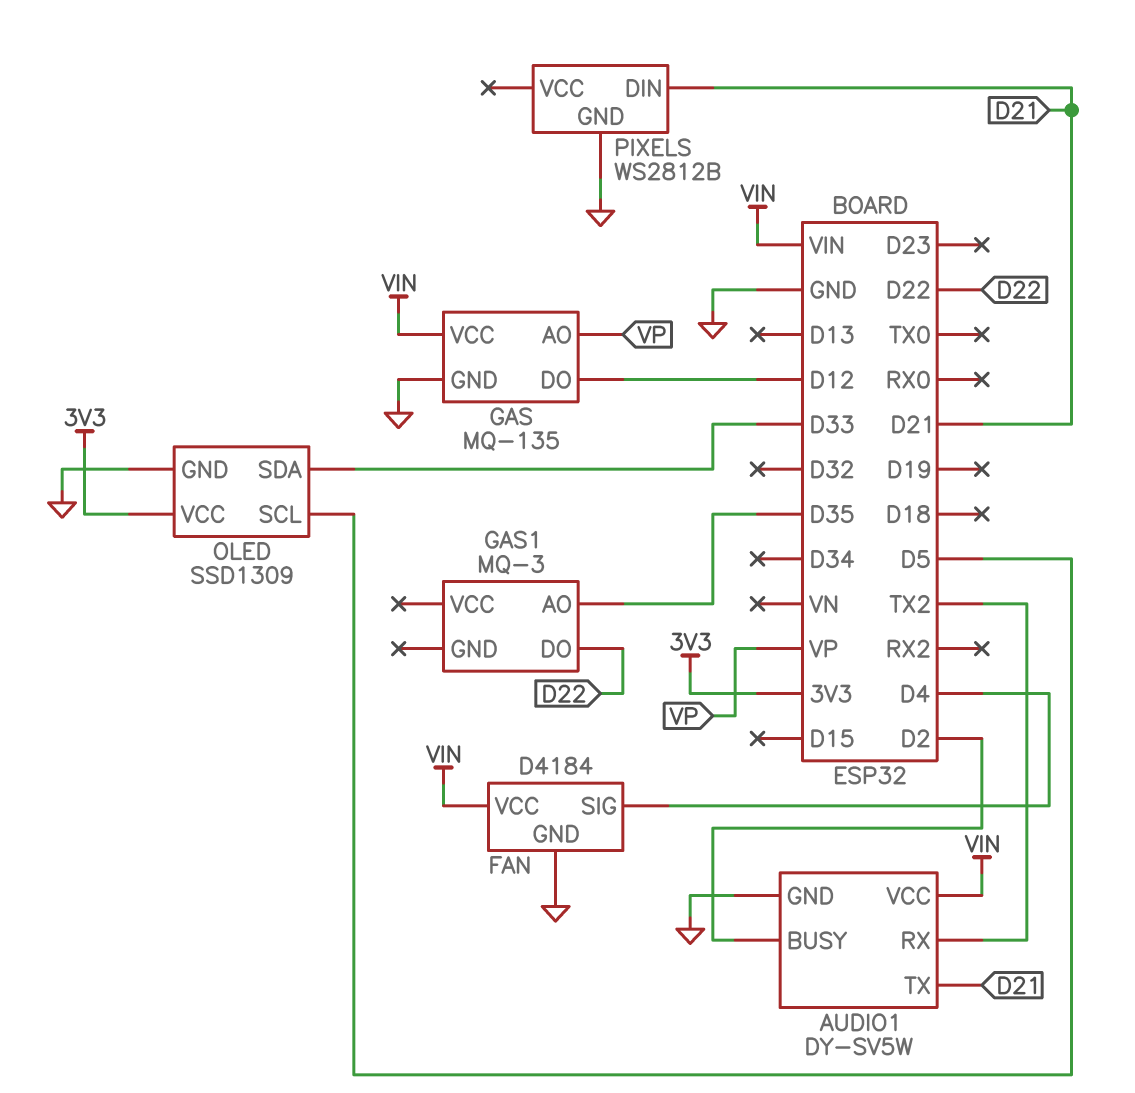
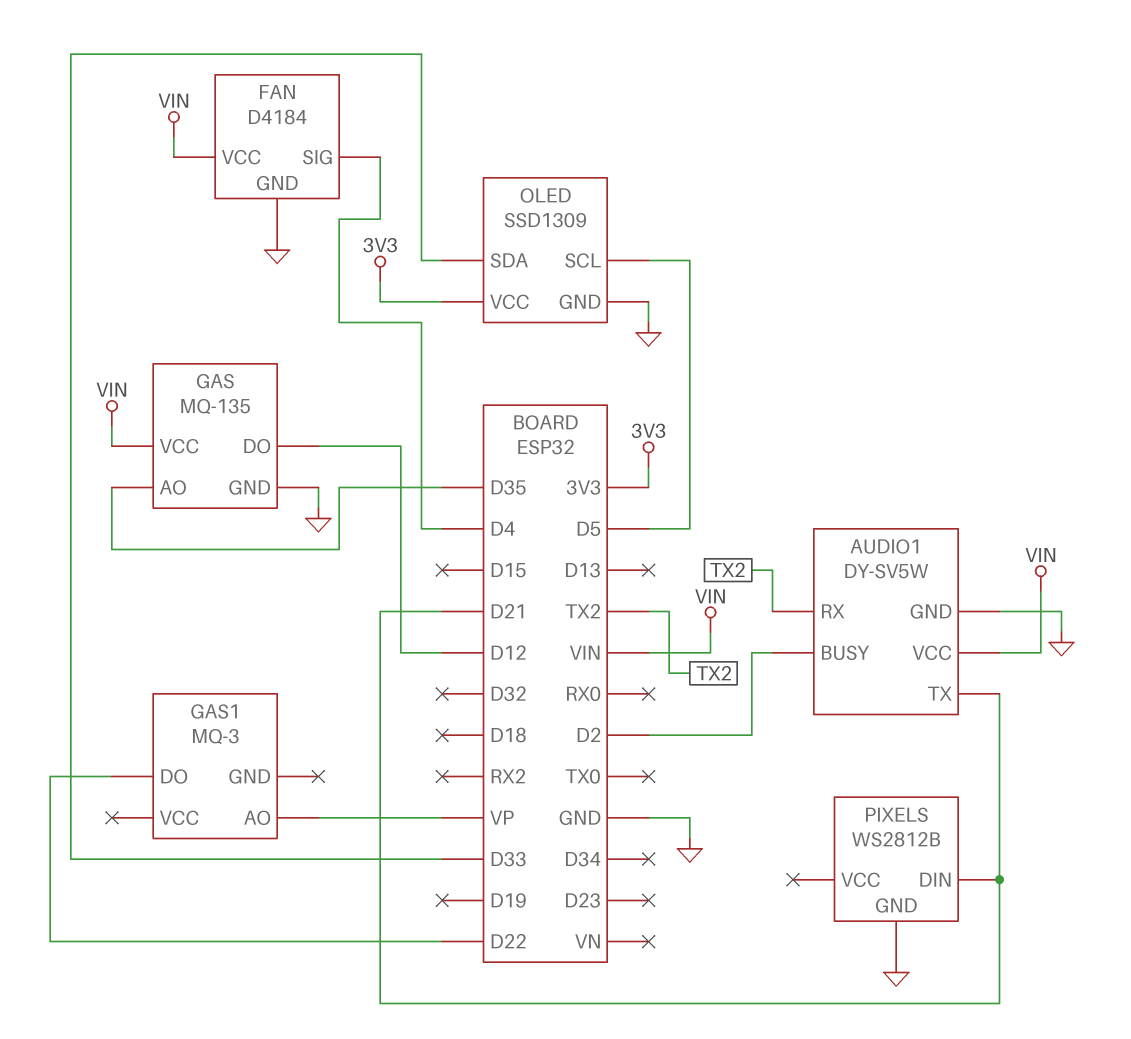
GAS pin AO: VP -> D35
GAS1 pin AO: D35 -> VP

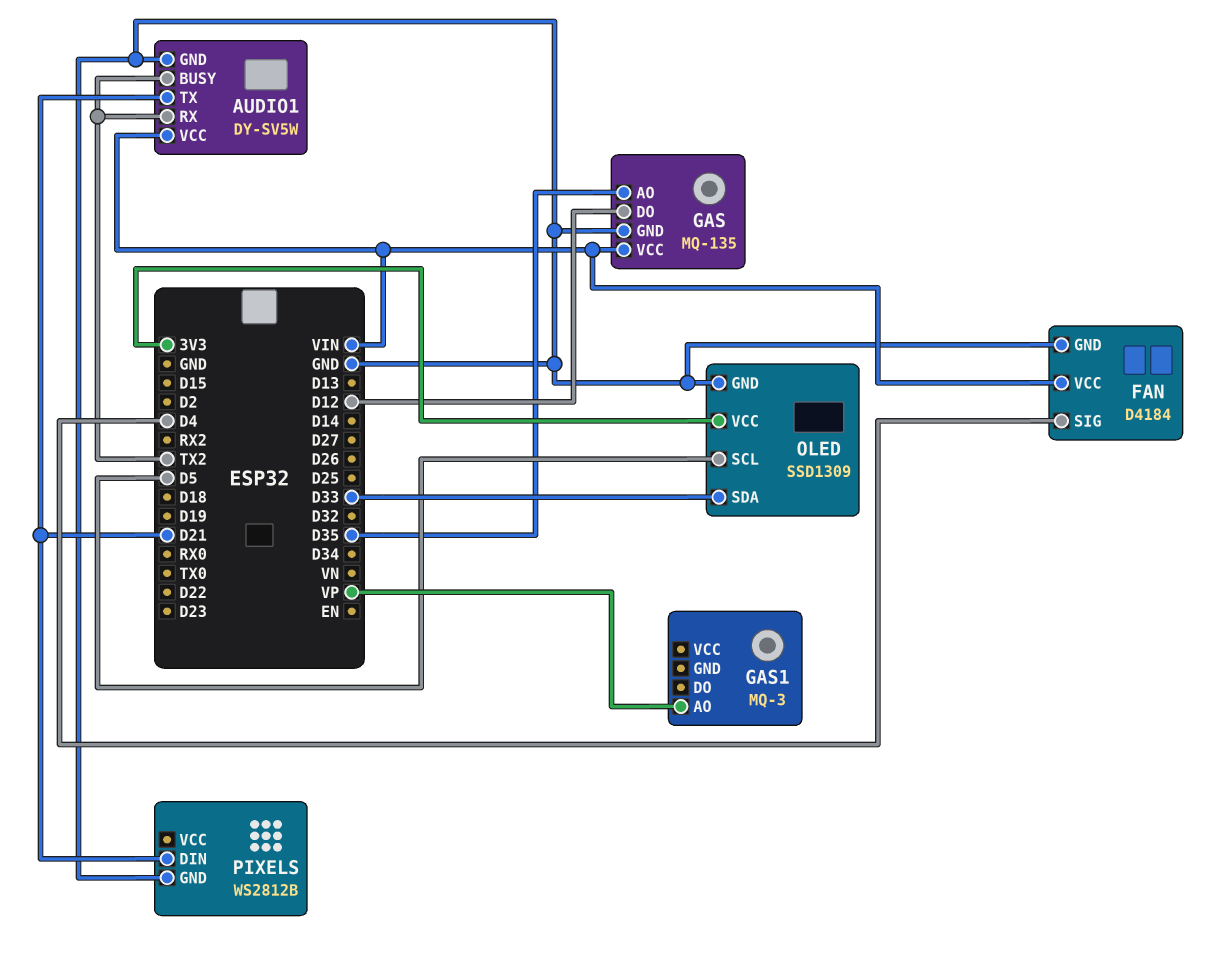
AUDIO1 pin BUSY: D2 -> TX2
GAS1 pin DO: D22 -> none

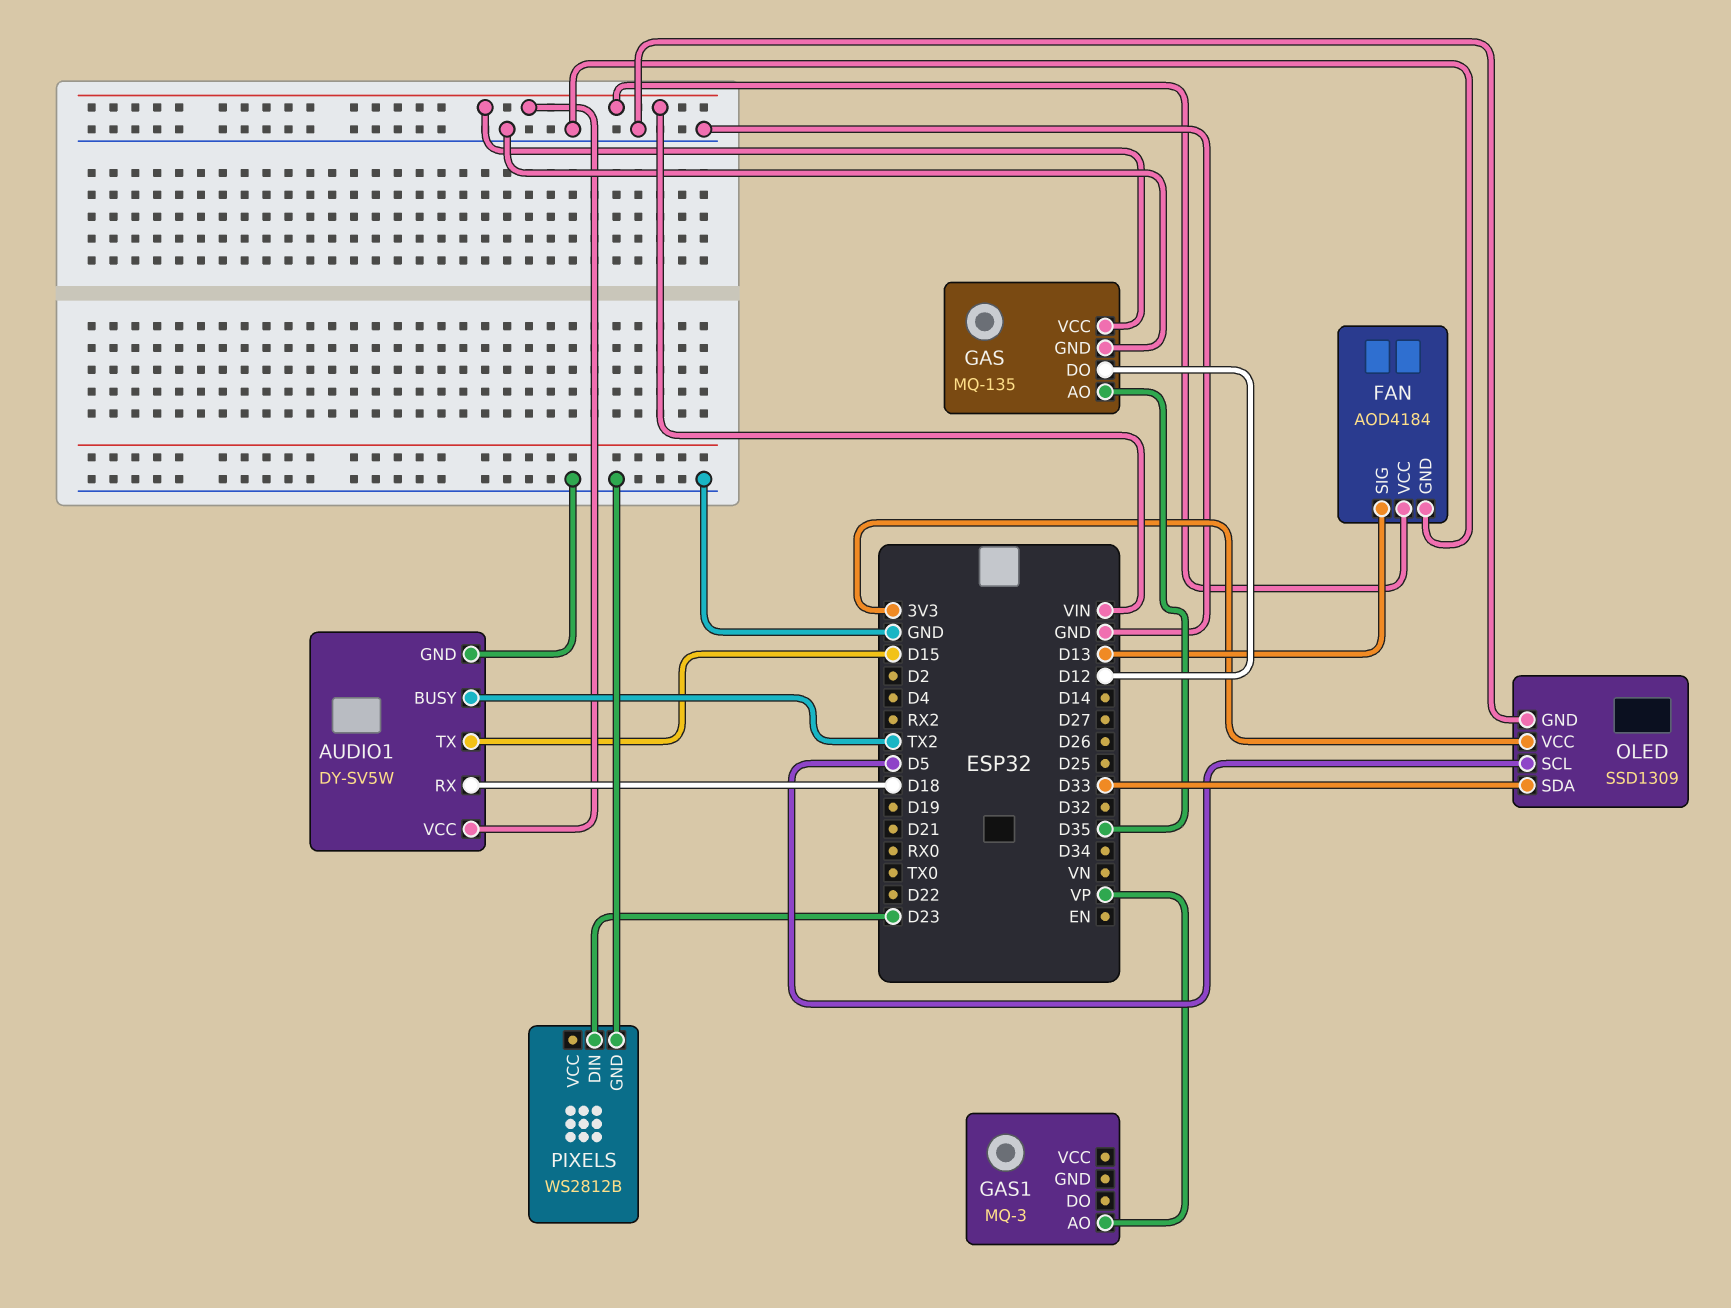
AUDIO1 pin RX: TX2 -> D18
AUDIO1 pin TX: D21 -> D15
FAN: D4184 -> AOD4184
FAN pin SIG: D4 -> D13
PIXELS pin DIN: D21 -> D23

